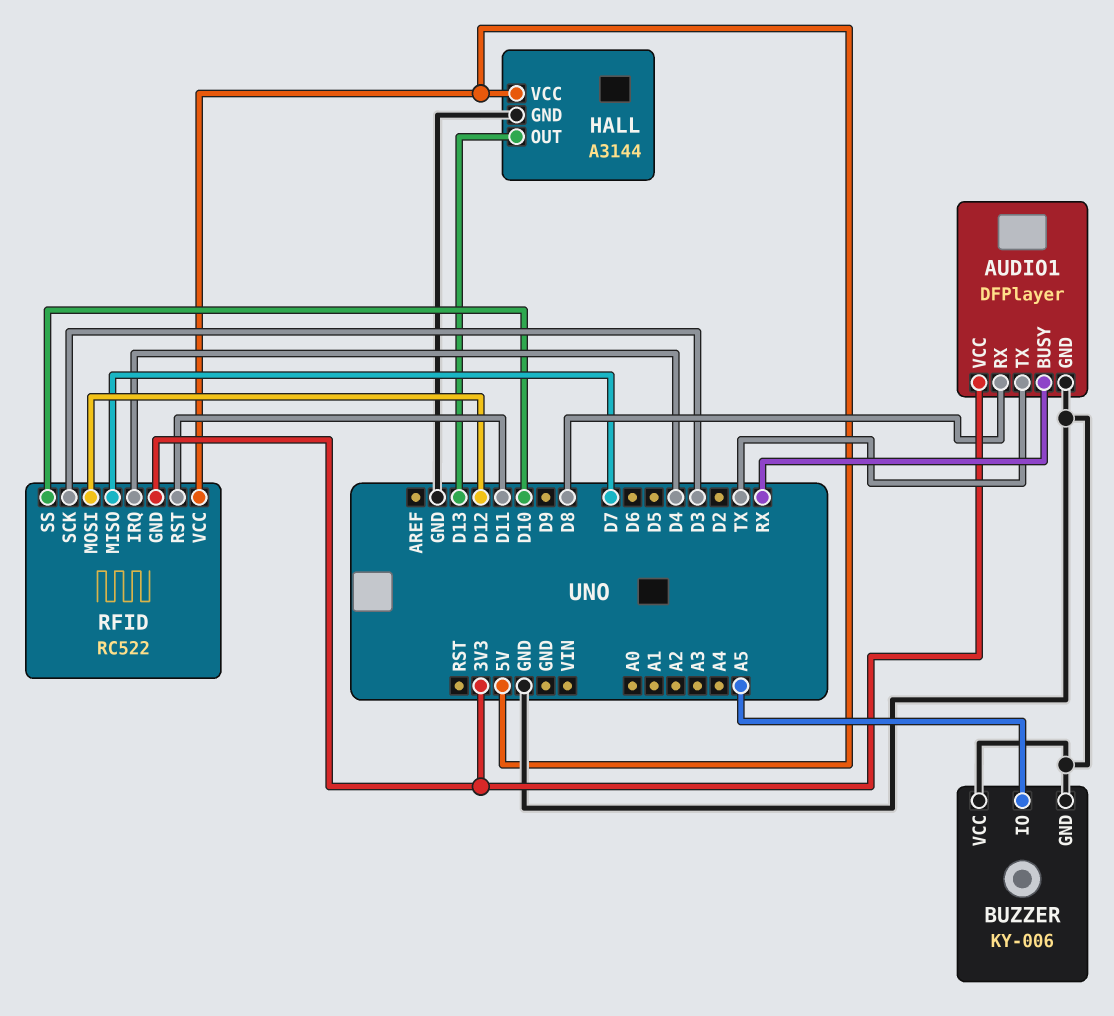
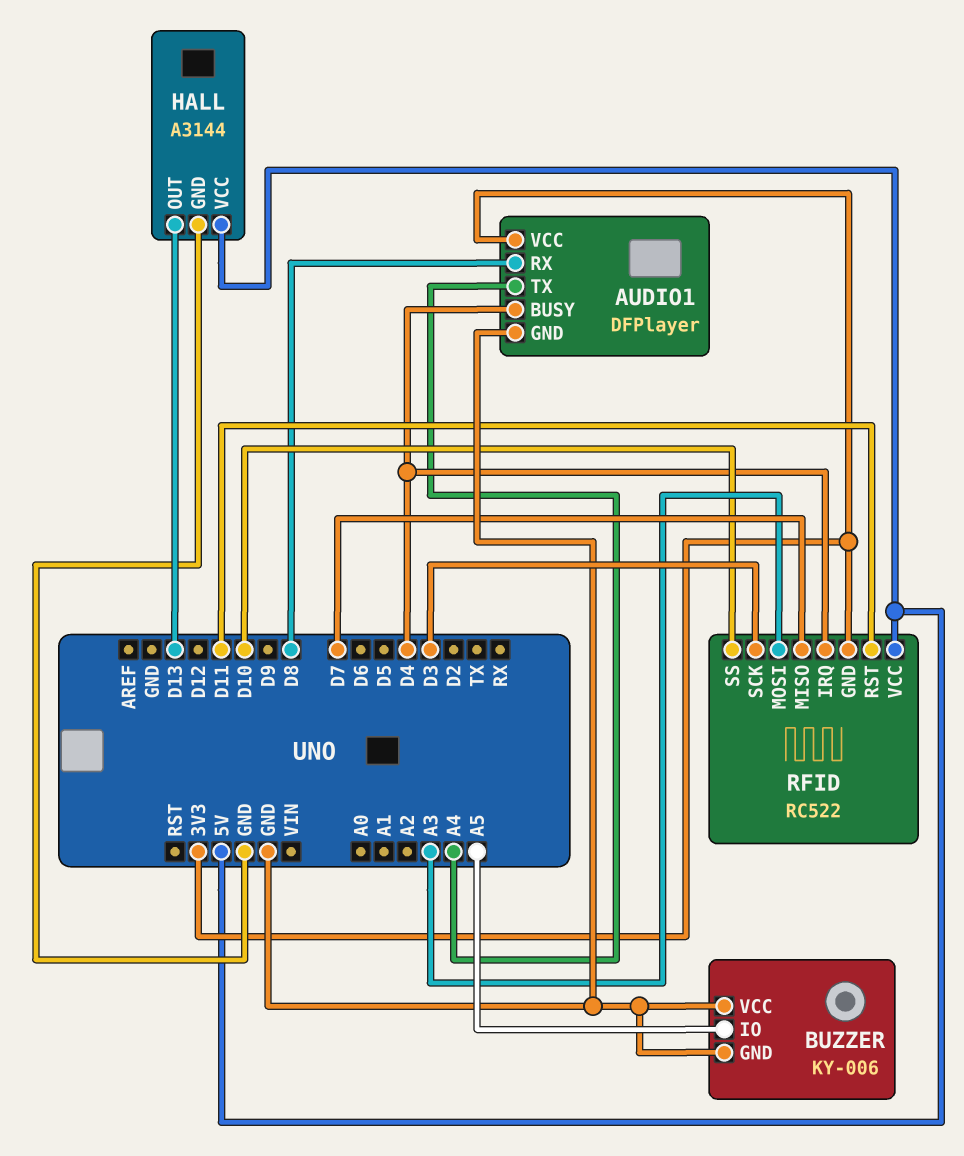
AUDIO1 pin BUSY: RX -> D4
AUDIO1 pin TX: TX -> A4
RFID pin MOSI: D12 -> A3

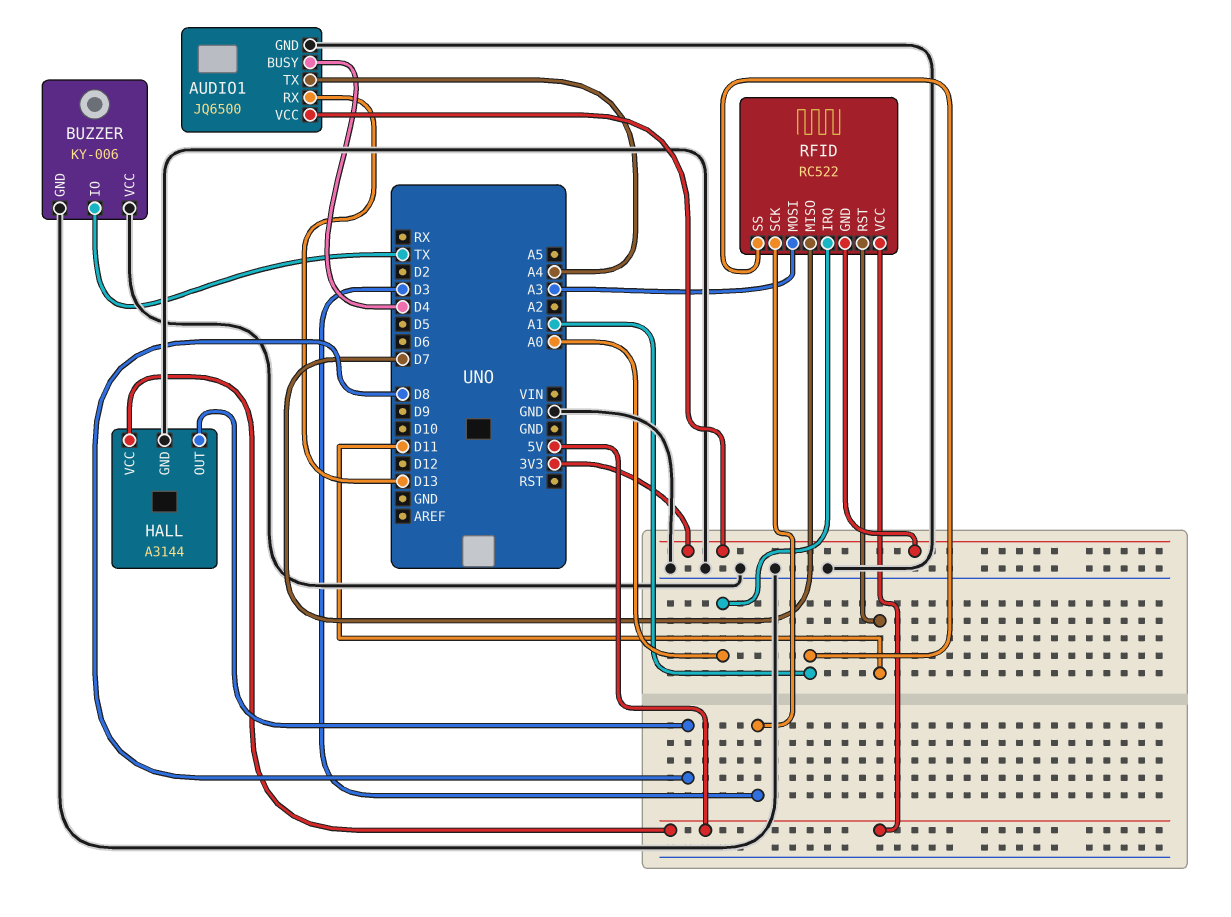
AUDIO1: DFPlayer -> JQ6500
AUDIO1 pin RX: D8 -> D13
BUZZER pin IO: A5 -> TX
HALL pin OUT: D13 -> D8
RFID pin IRQ: D4 -> A0
RFID pin SS: D10 -> A1

